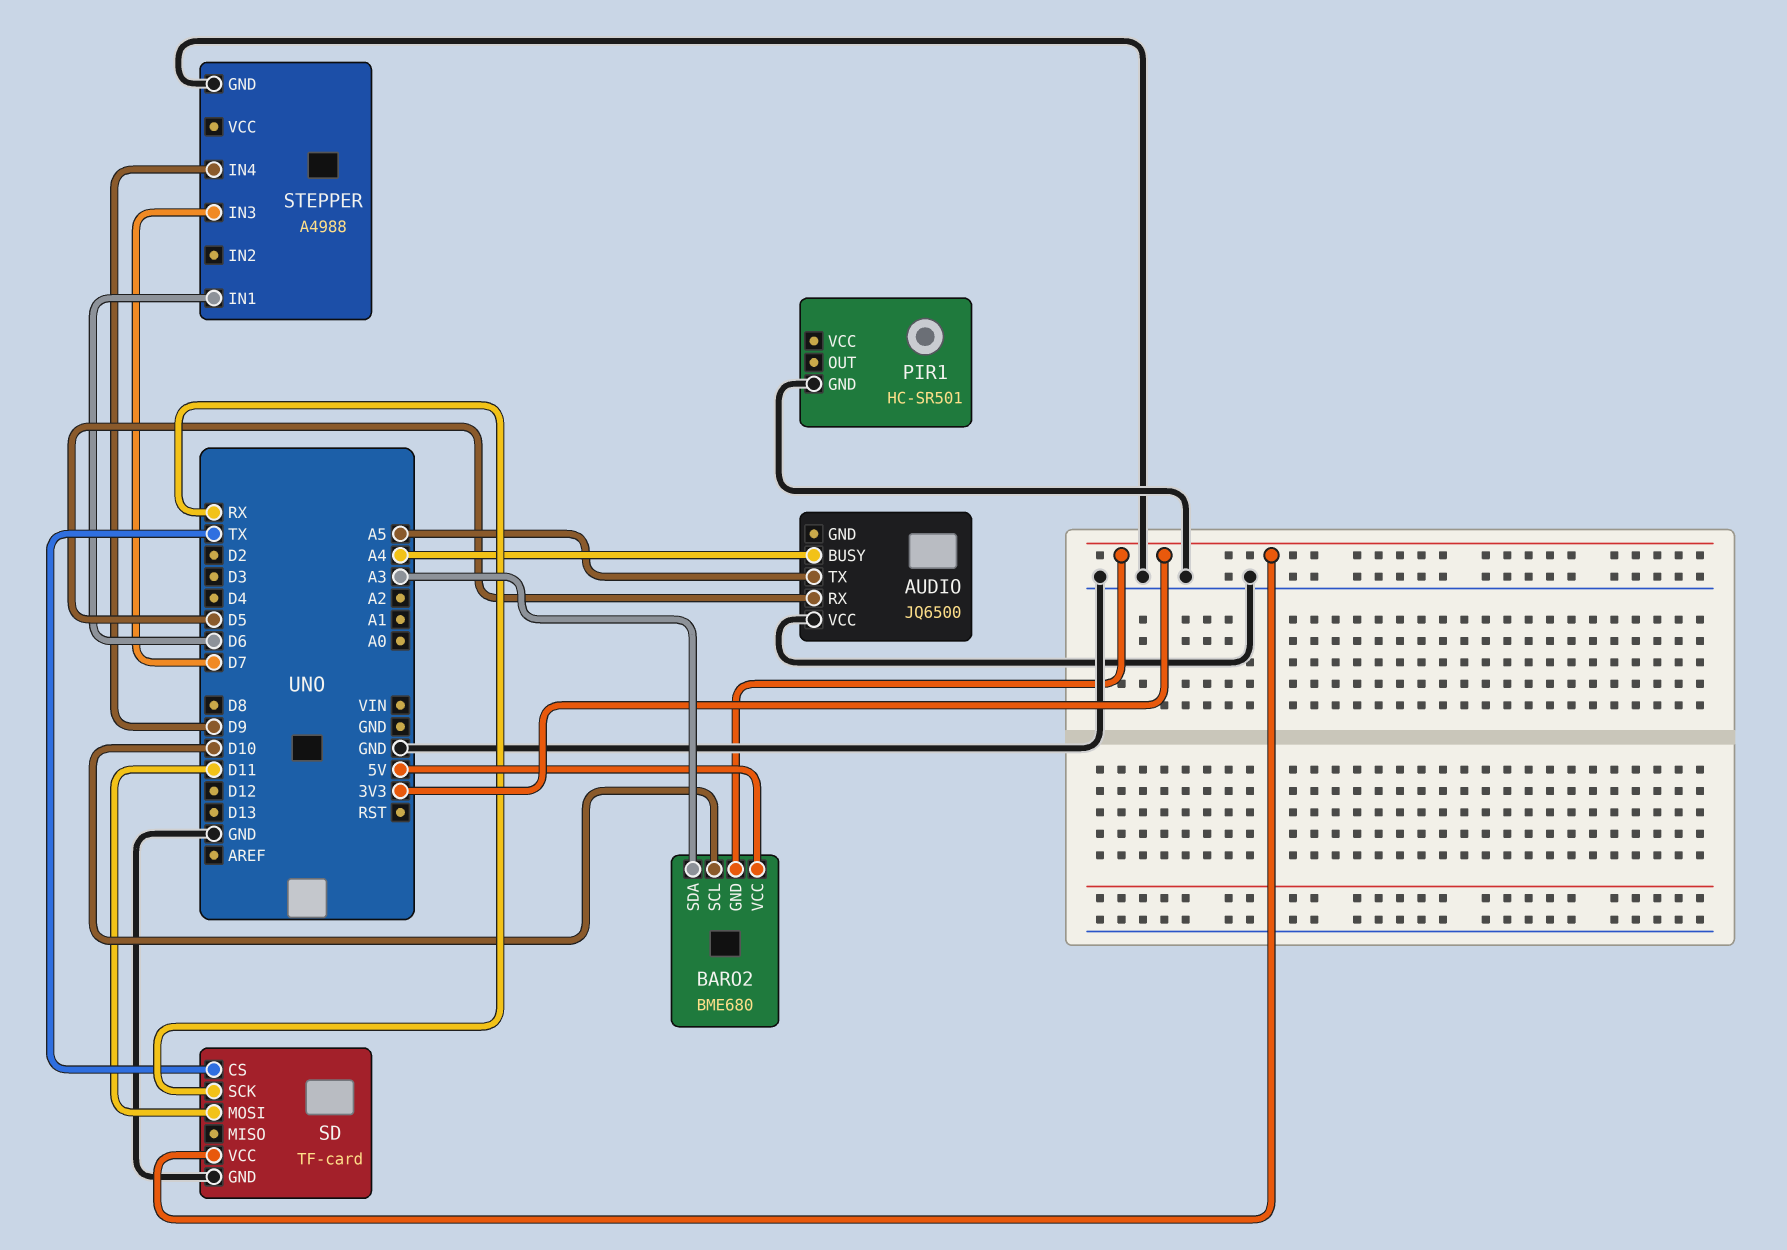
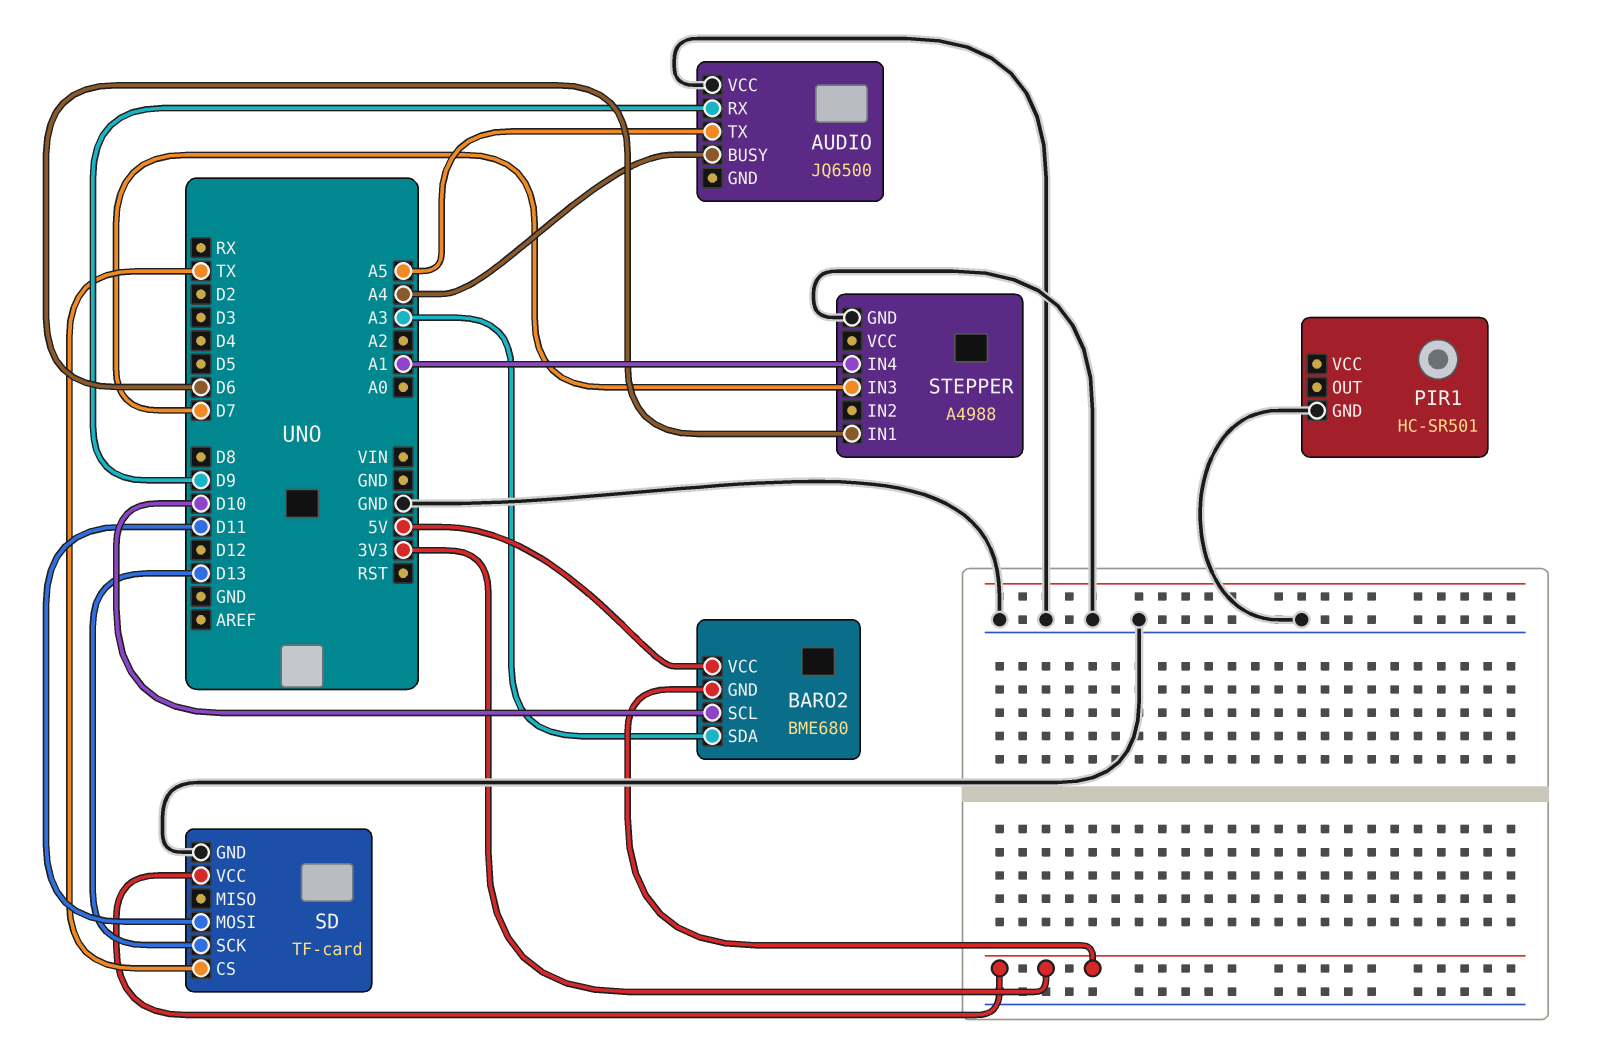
AUDIO pin RX: D5 -> D9
SD pin SCK: RX -> D13
STEPPER pin IN4: D9 -> A1

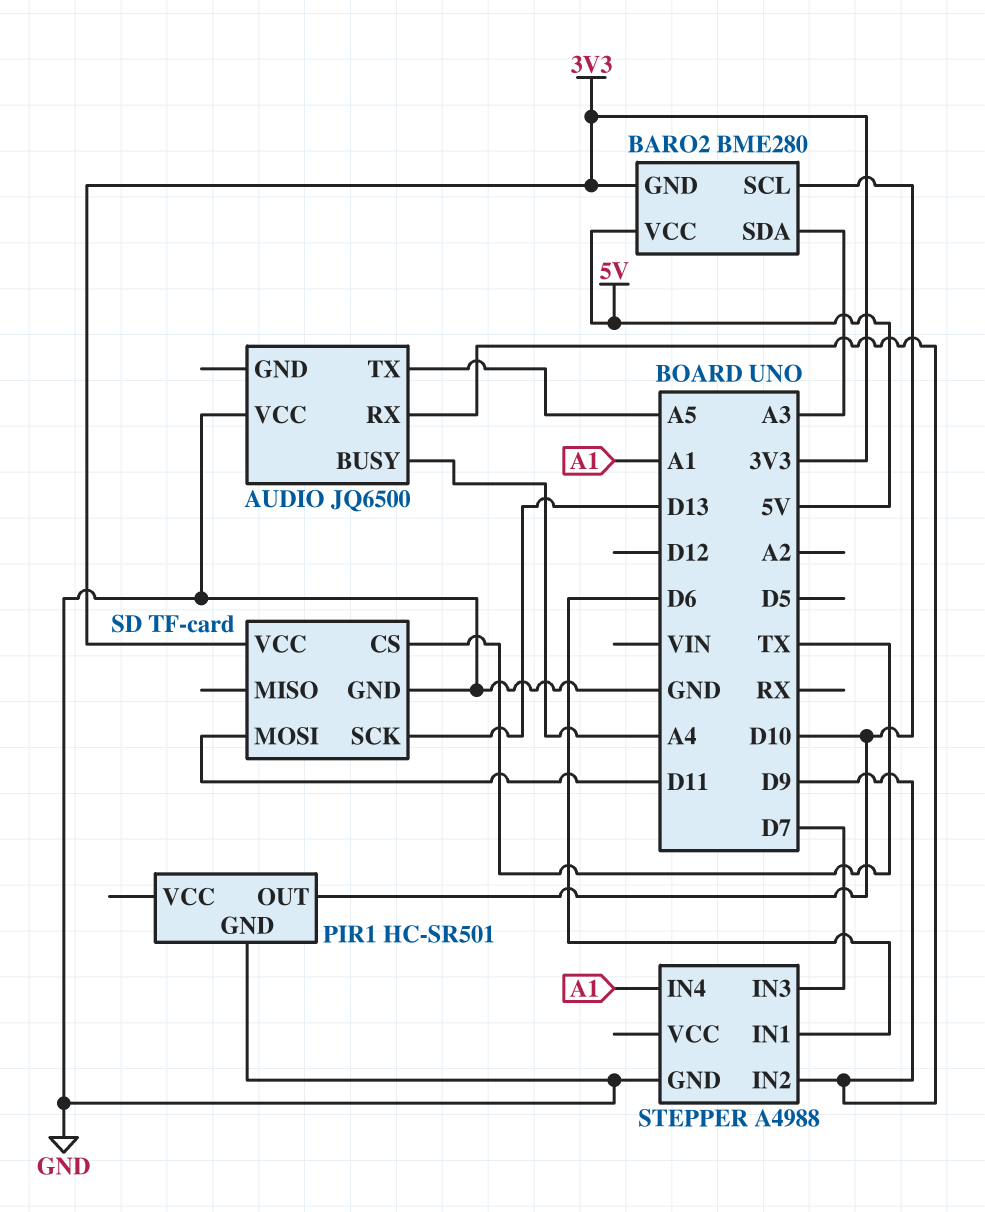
BARO2: BME680 -> BME280
PIR1 pin OUT: none -> D10
STEPPER pin IN2: none -> D9

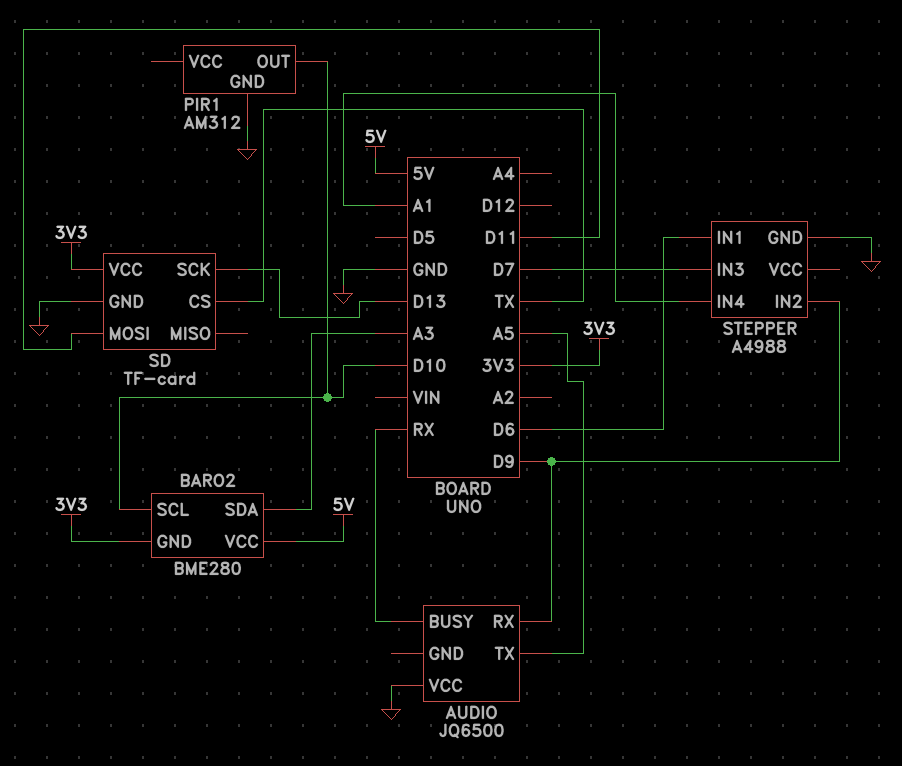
AUDIO pin BUSY: A4 -> RX
PIR1: HC-SR501 -> AM312

